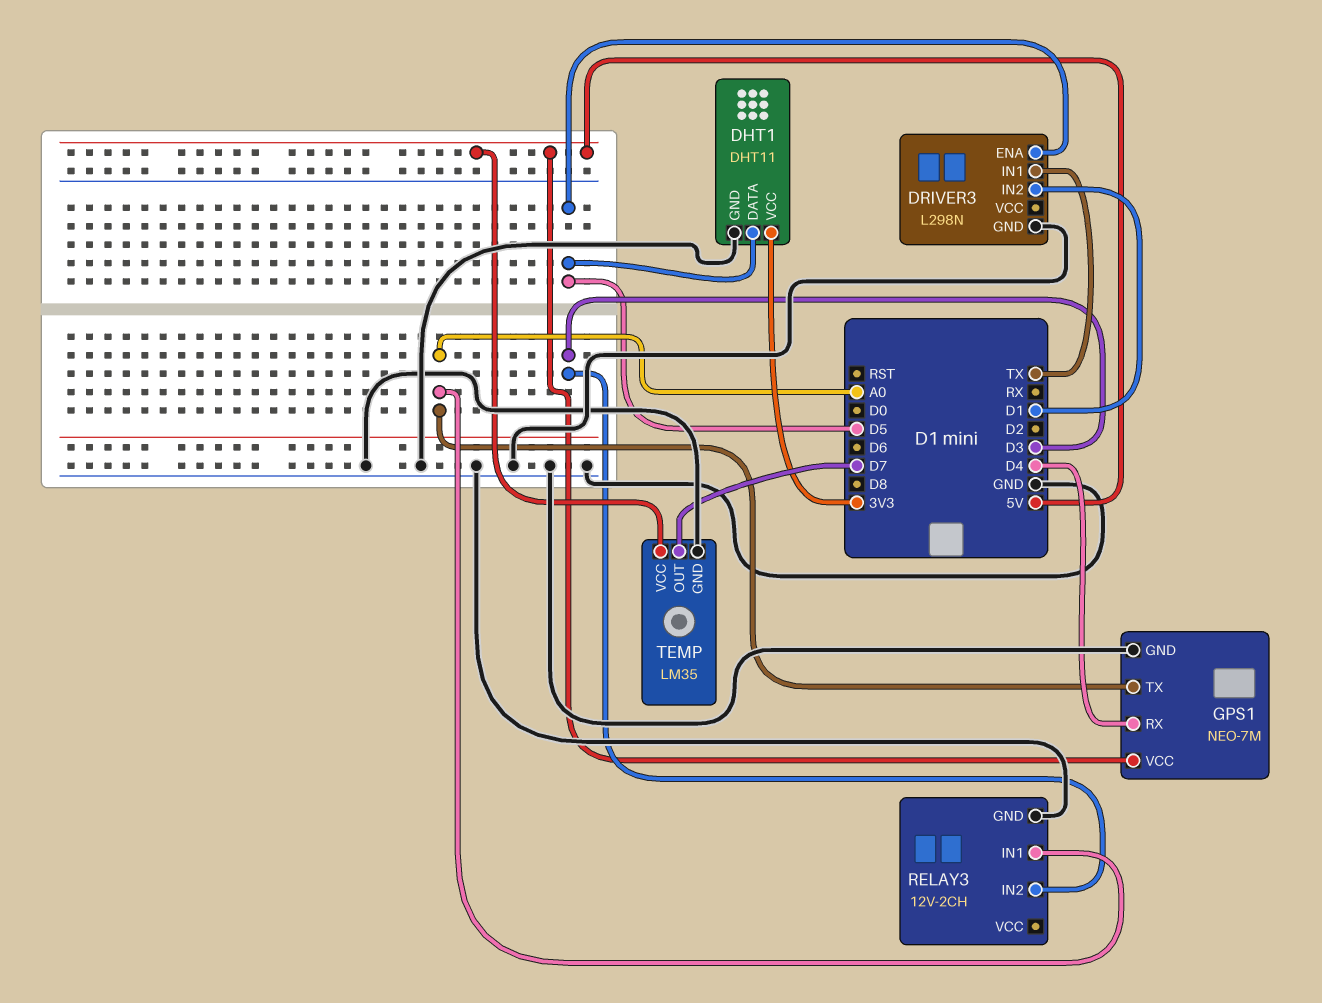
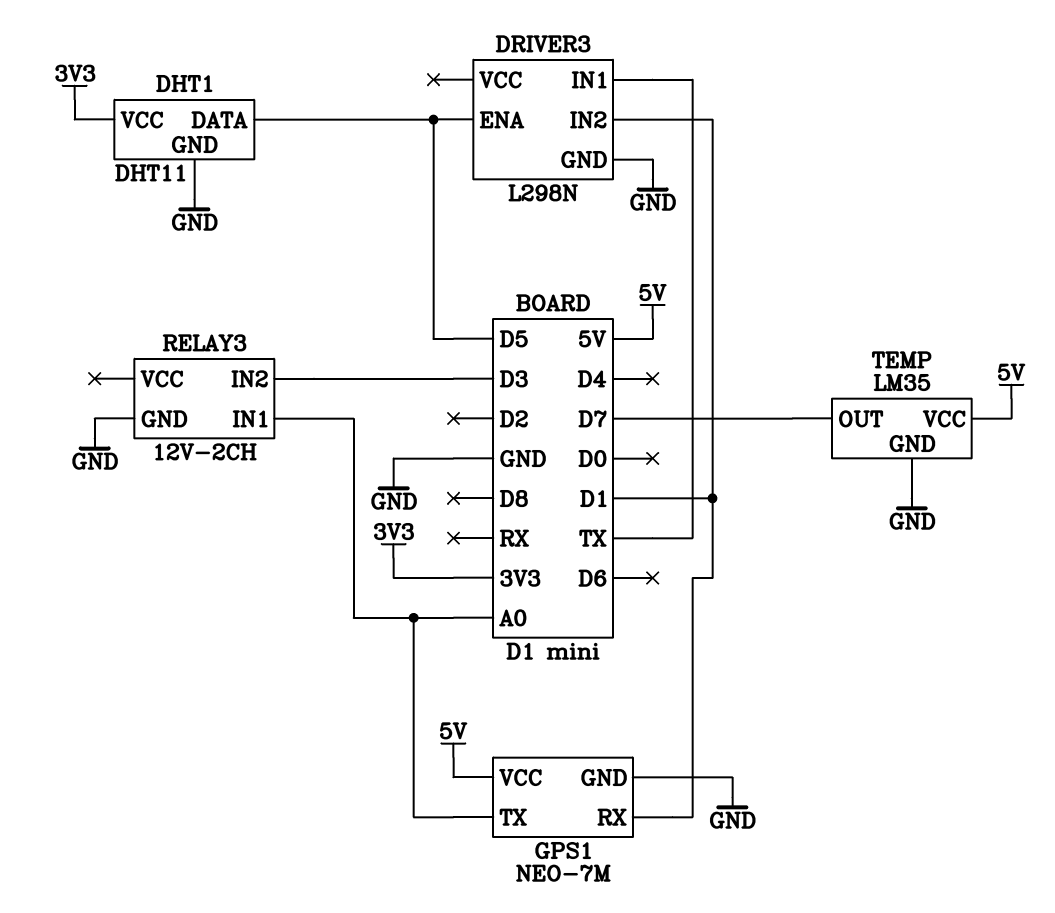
GPS1 pin RX: D4 -> D1

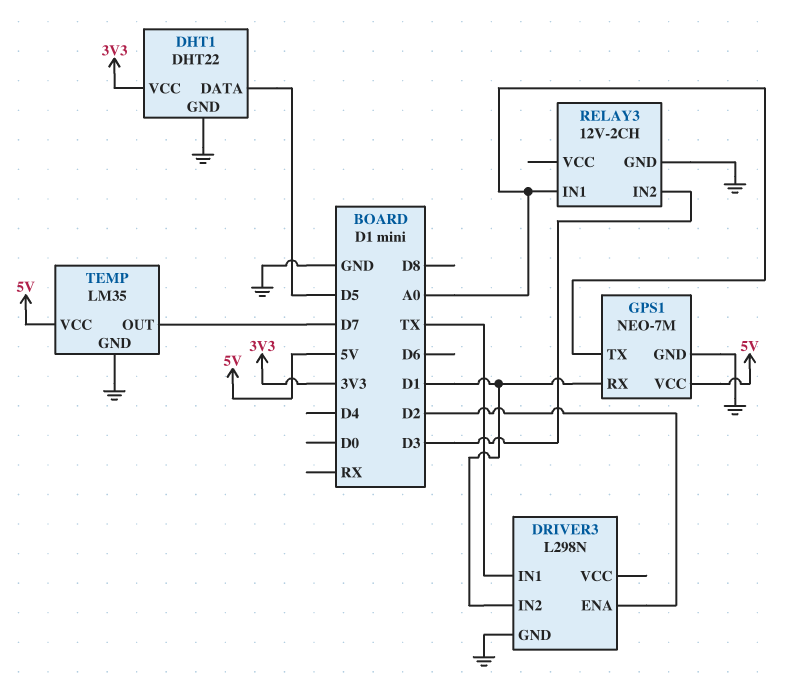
DHT1: DHT11 -> DHT22
DRIVER3 pin ENA: D5 -> D2

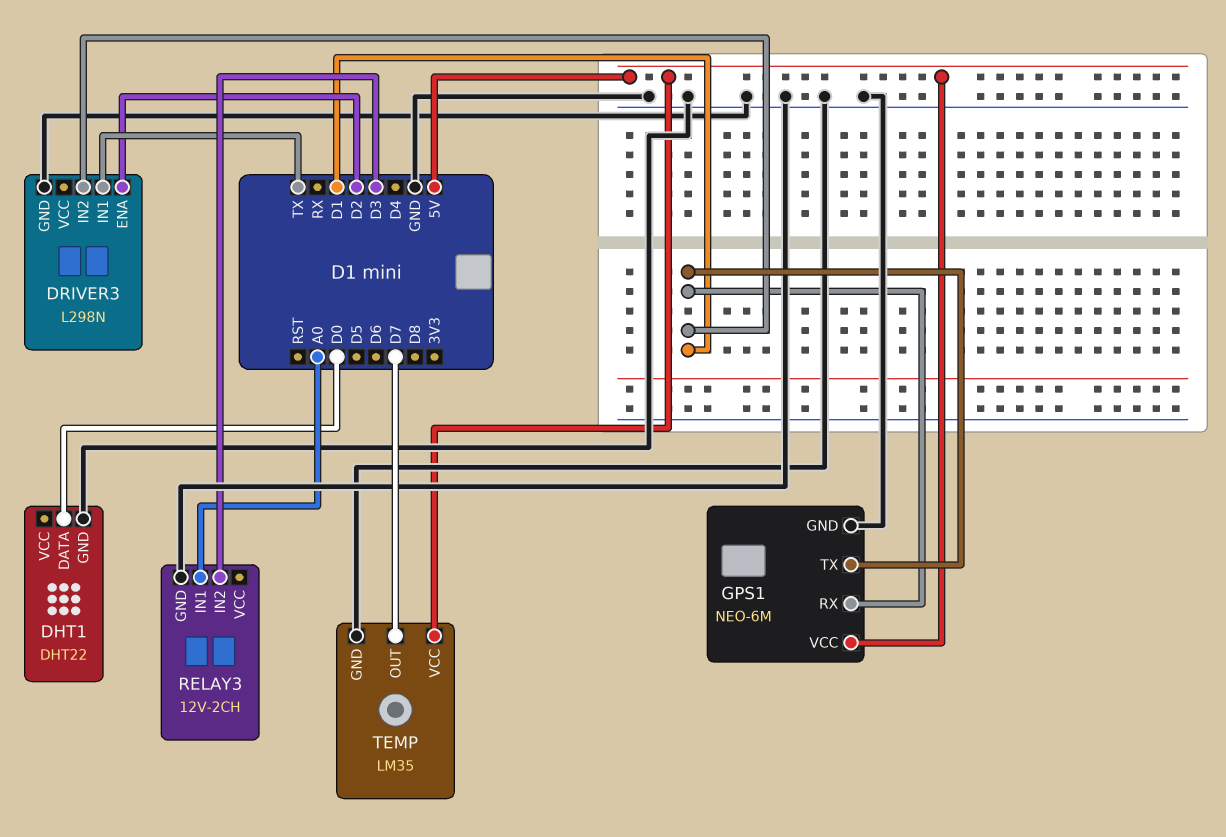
DHT1 pin DATA: D5 -> D0
DHT1 pin VCC: 3V3 -> none
GPS1: NEO-7M -> NEO-6M
GPS1 pin TX: A0 -> D1

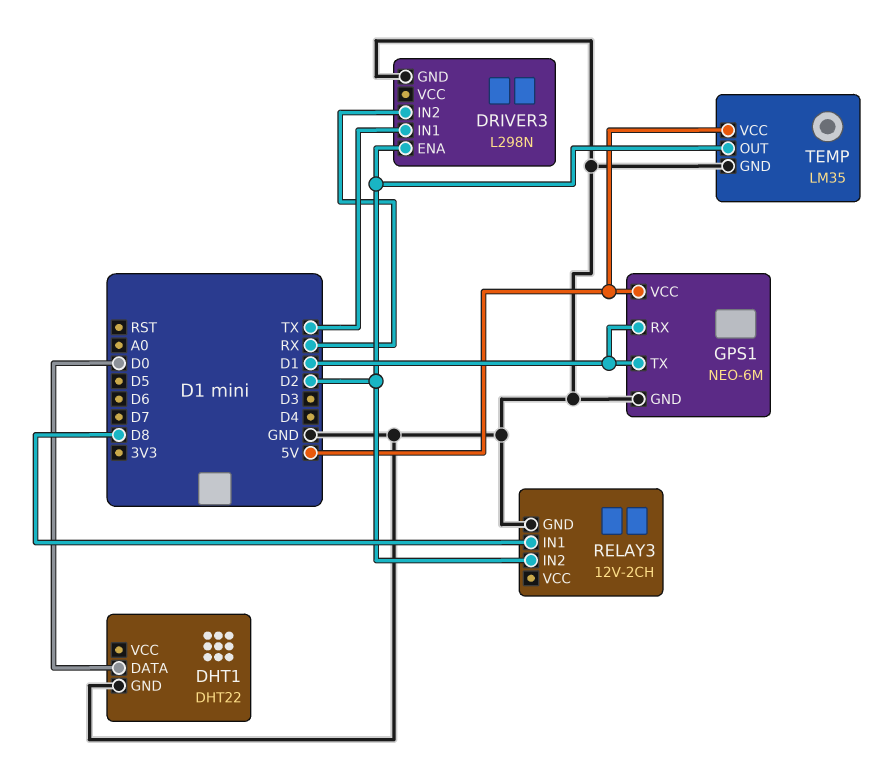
DRIVER3 pin IN2: D1 -> RX
RELAY3 pin IN1: A0 -> D8
RELAY3 pin IN2: D3 -> D2
TEMP pin OUT: D7 -> D2

